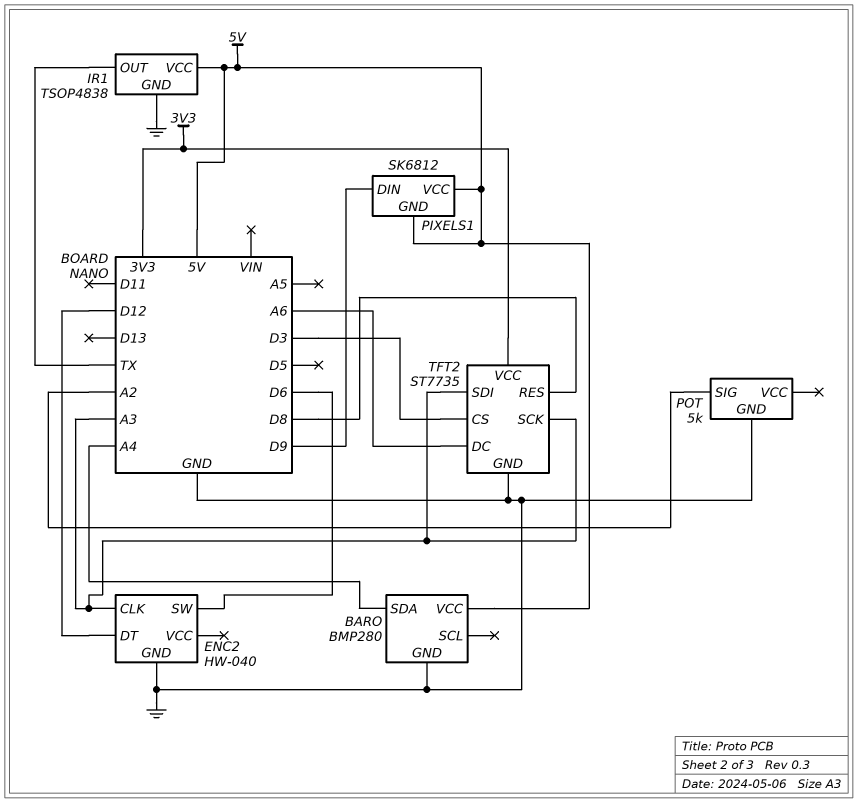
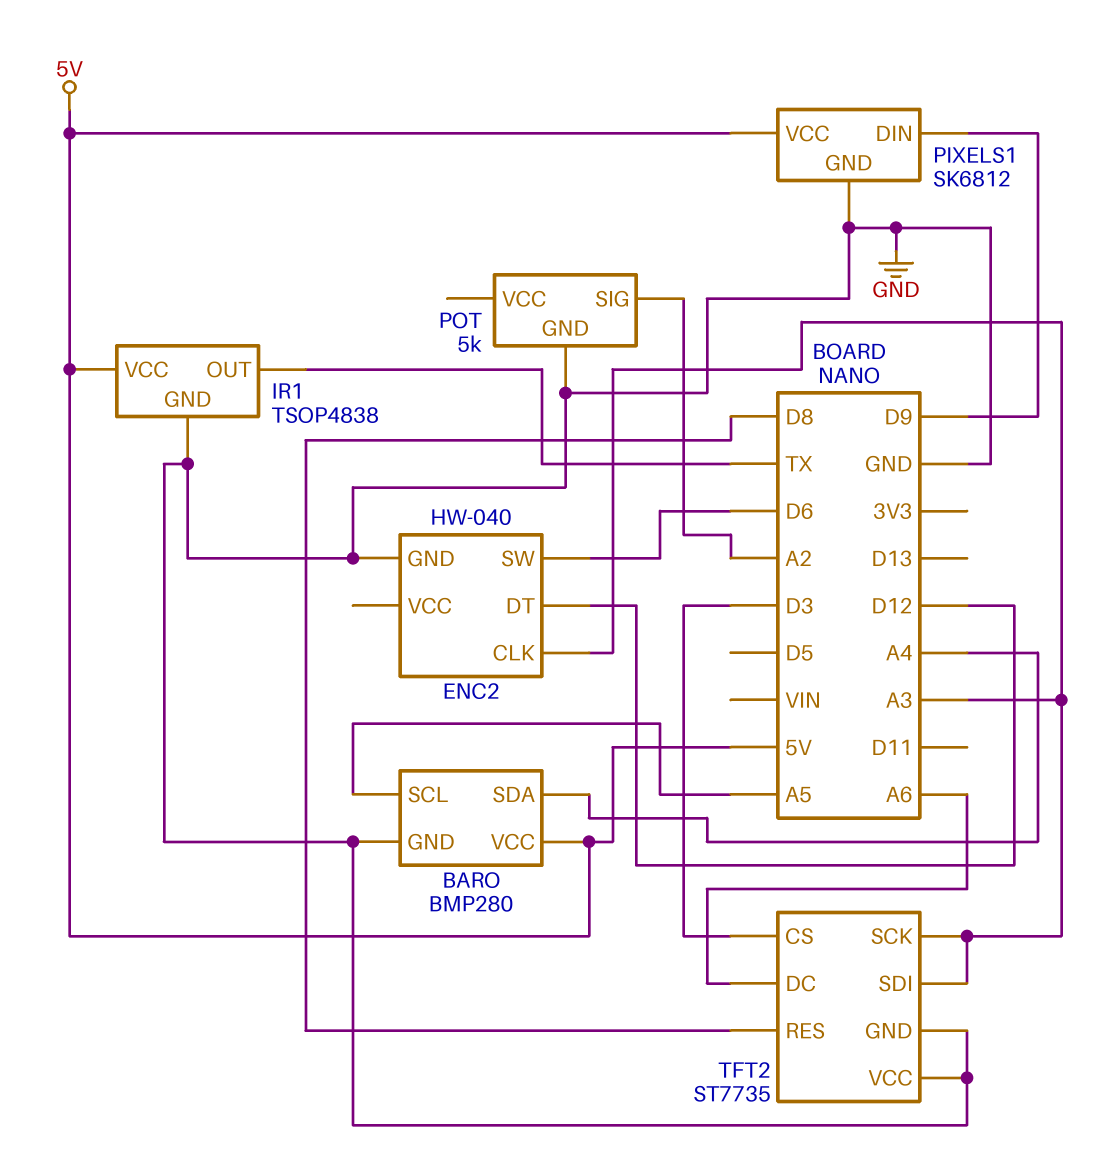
BARO pin SCL: none -> A5
PIXELS1 pin GND: 5V -> GND
TFT2 pin VCC: 3V3 -> GND

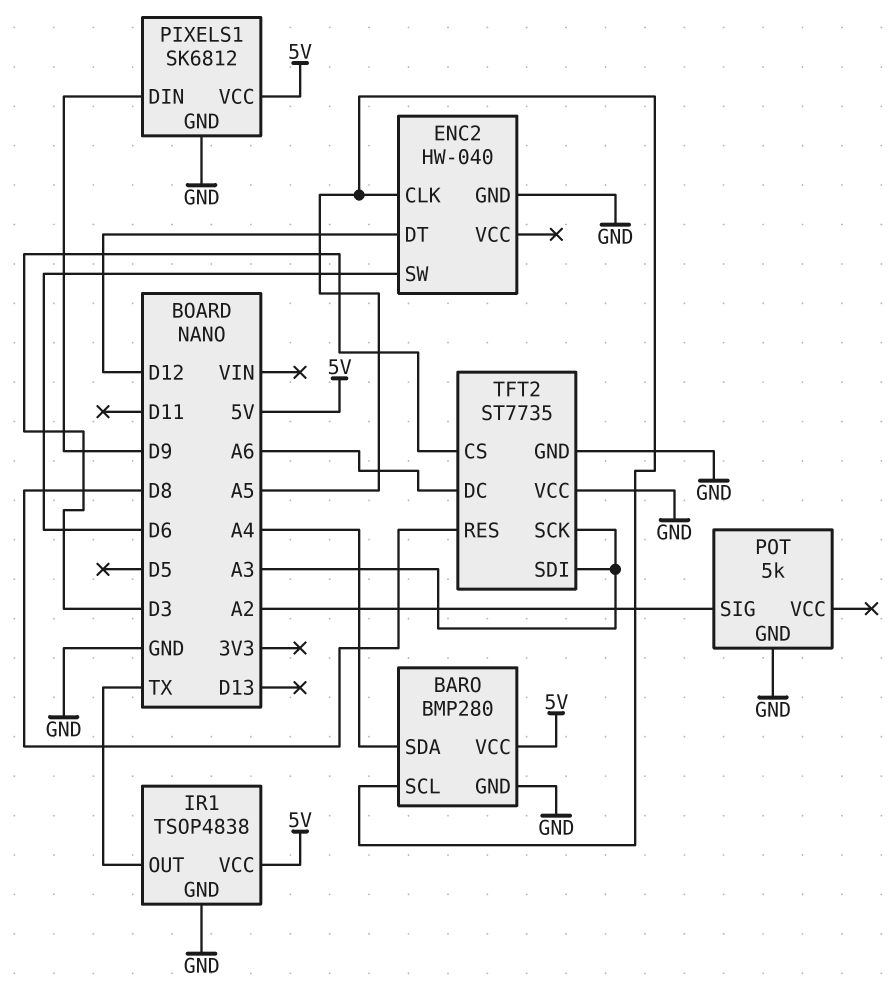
ENC2 pin CLK: A3 -> A5

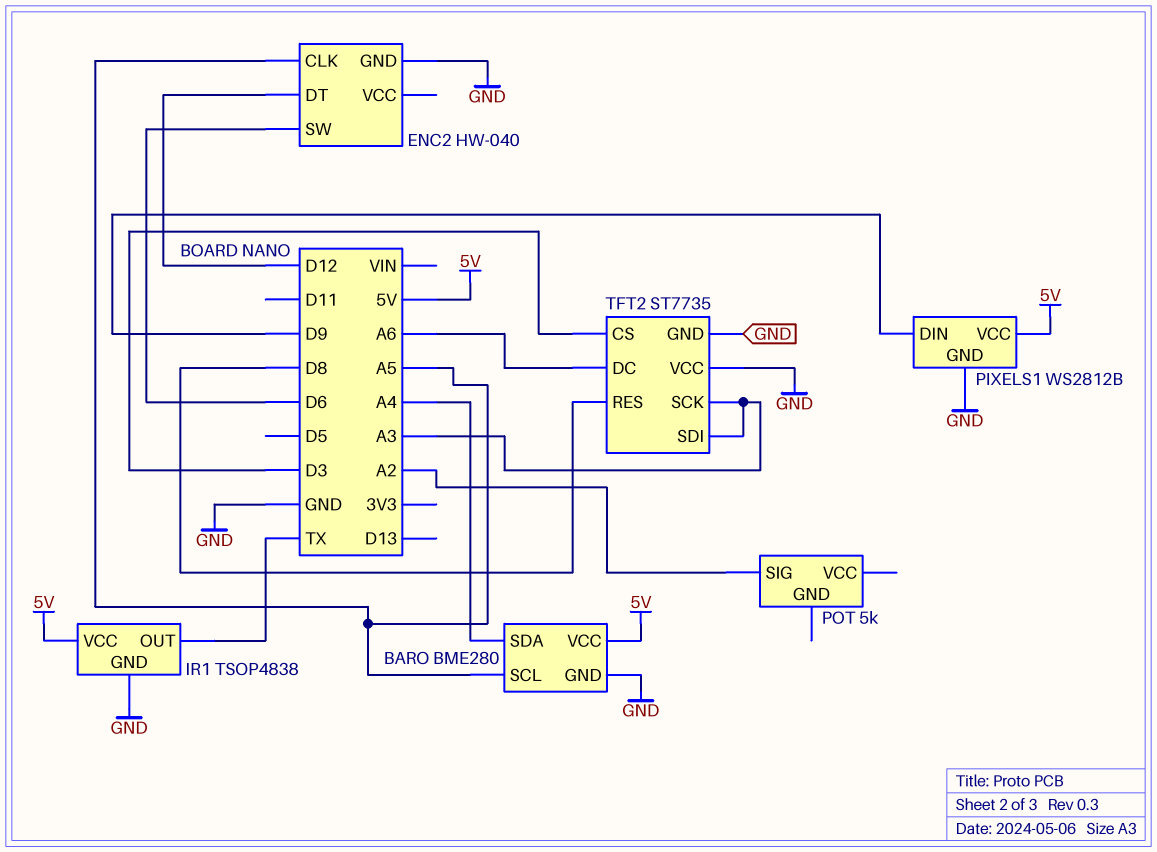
BARO: BMP280 -> BME280
PIXELS1: SK6812 -> WS2812B
POT pin GND: GND -> none

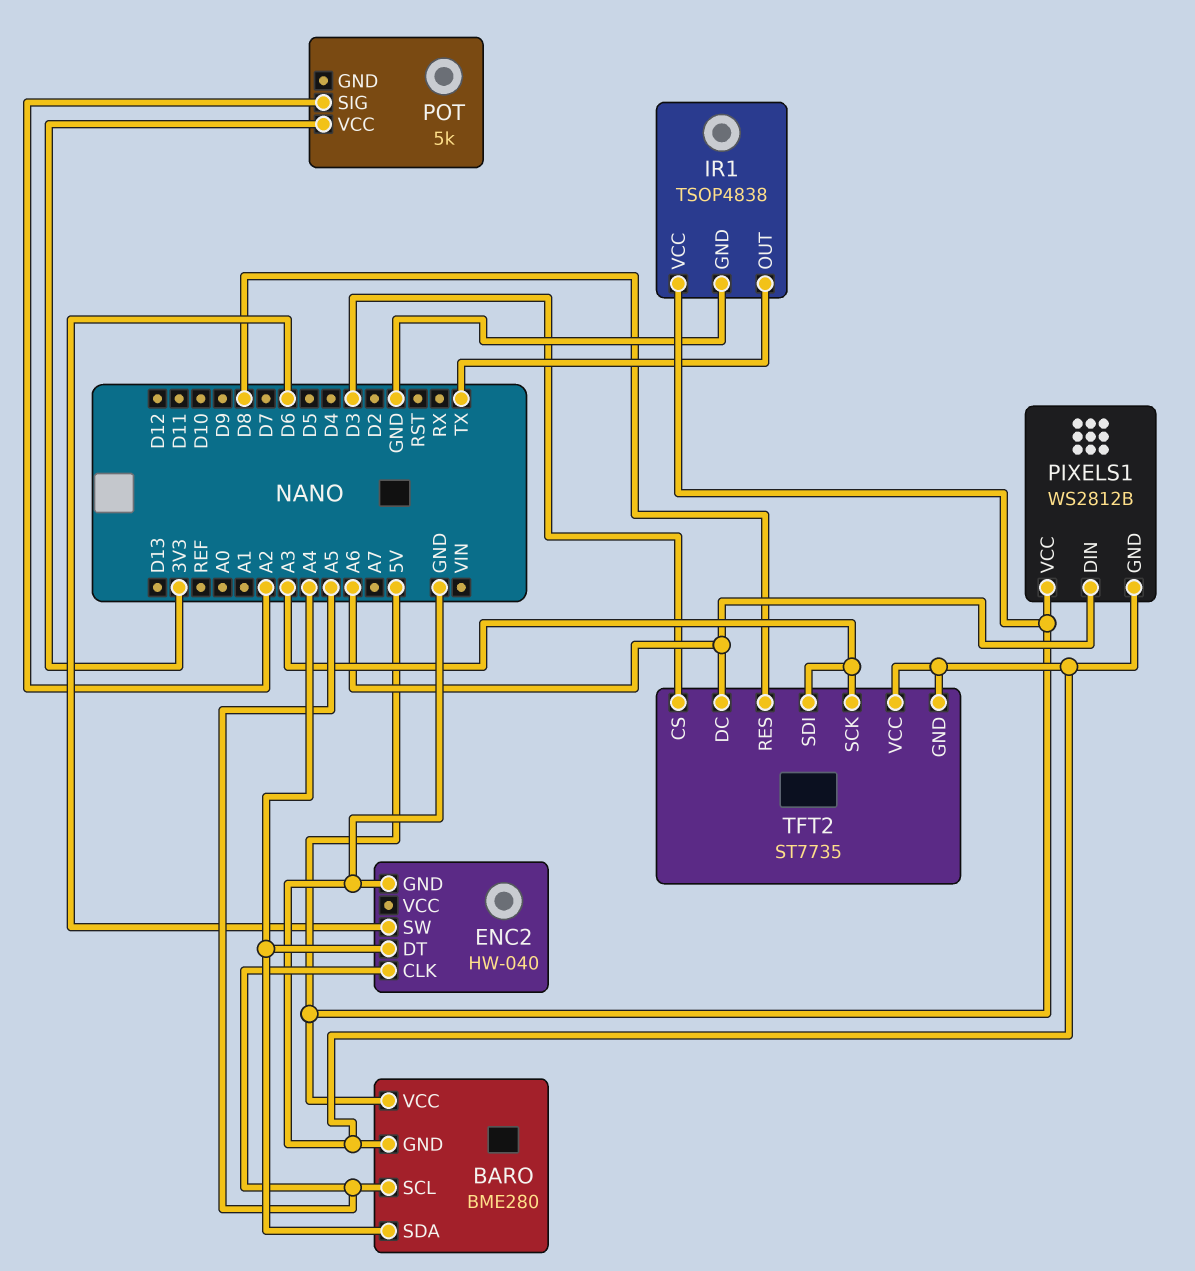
ENC2 pin DT: D12 -> A4
PIXELS1 pin DIN: D9 -> A6
POT pin VCC: none -> 3V3

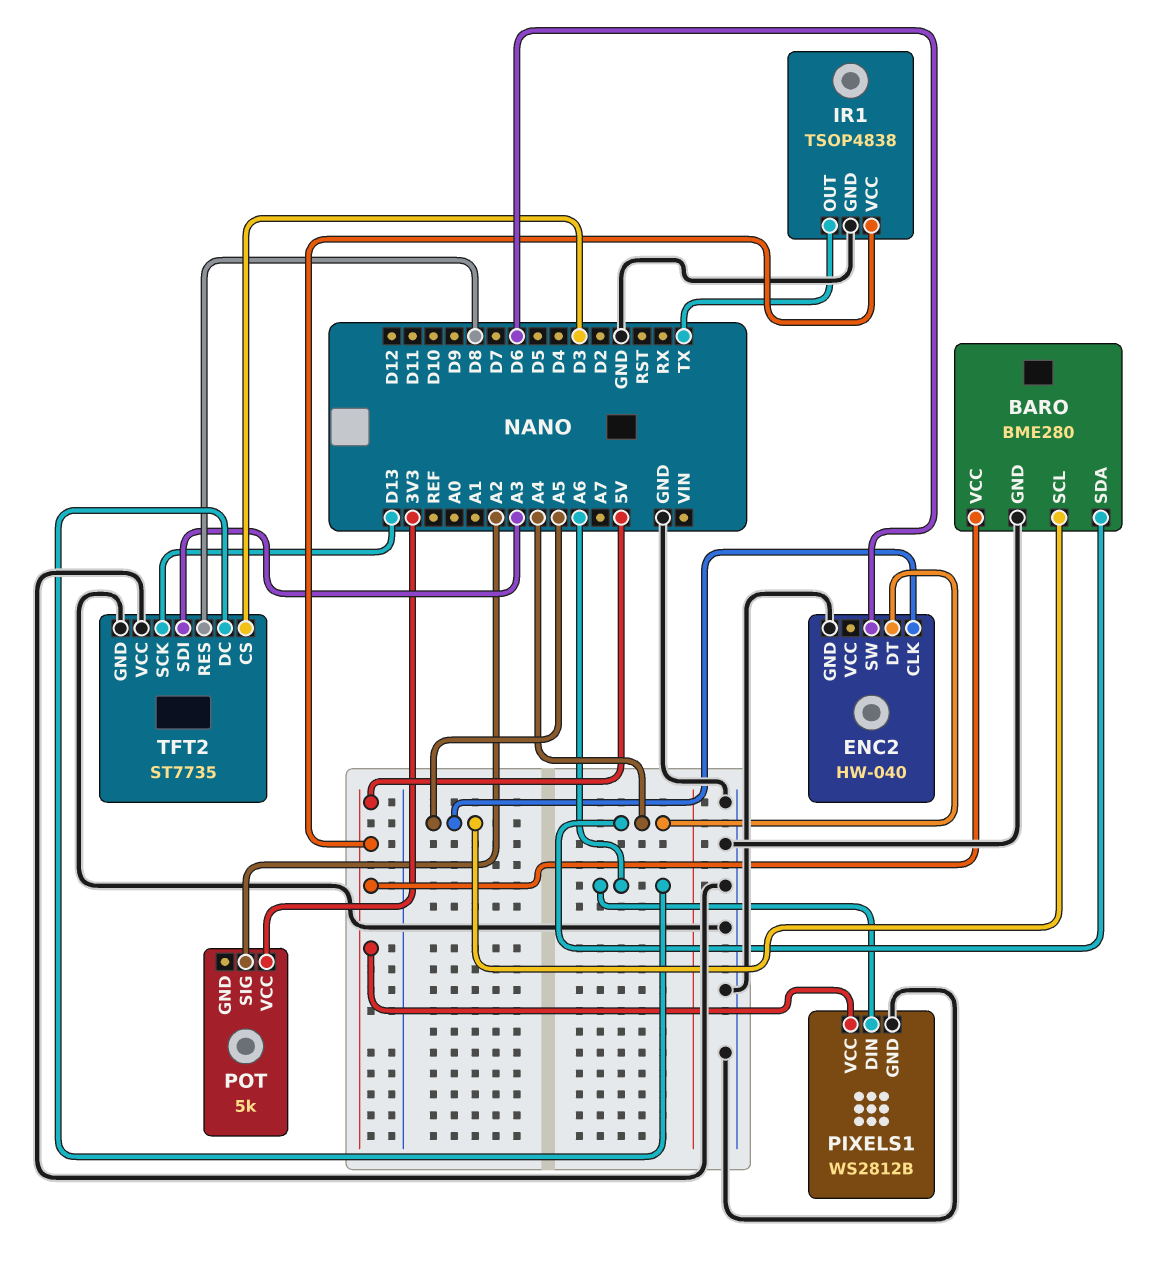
TFT2 pin SCK: A3 -> D13

